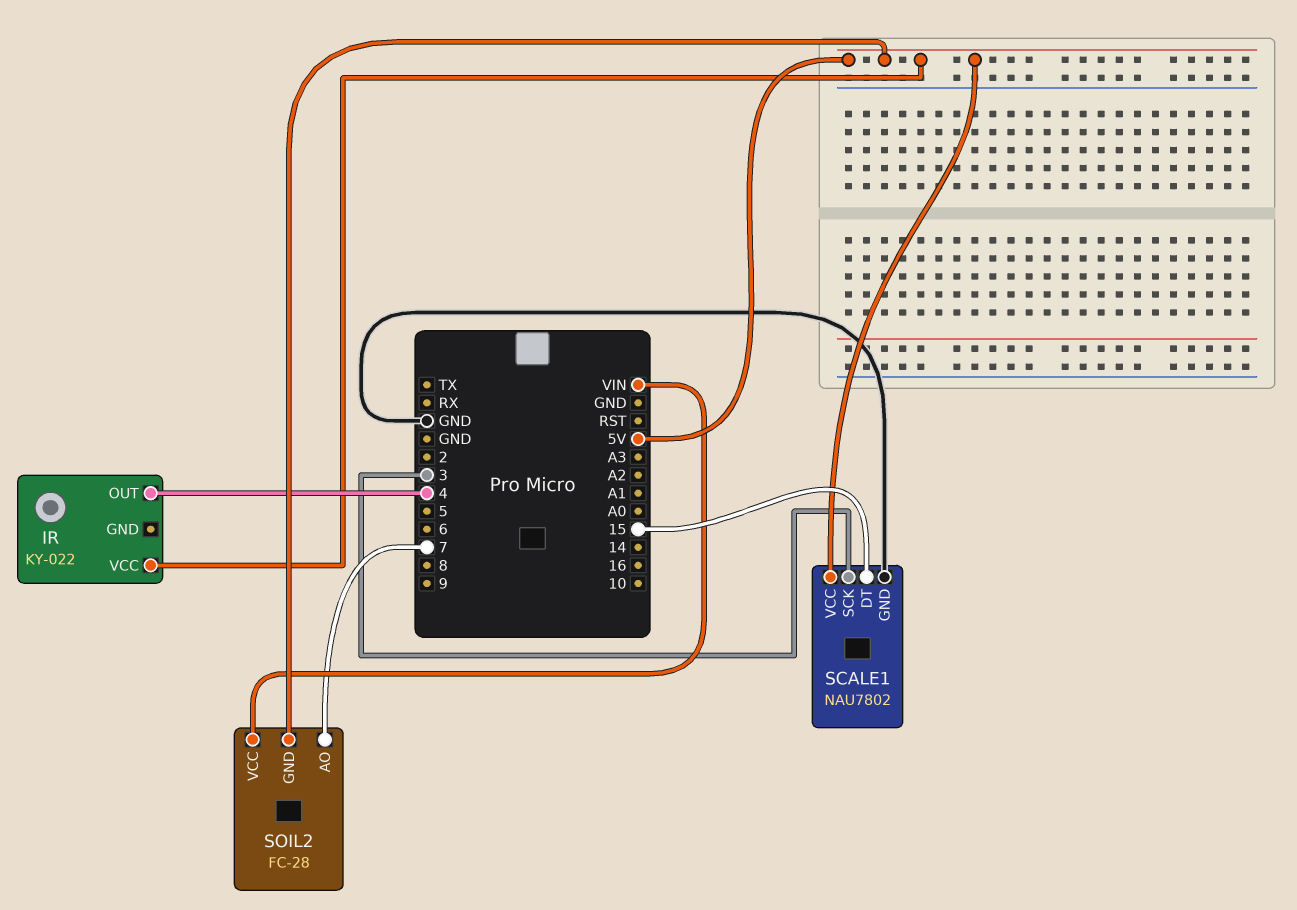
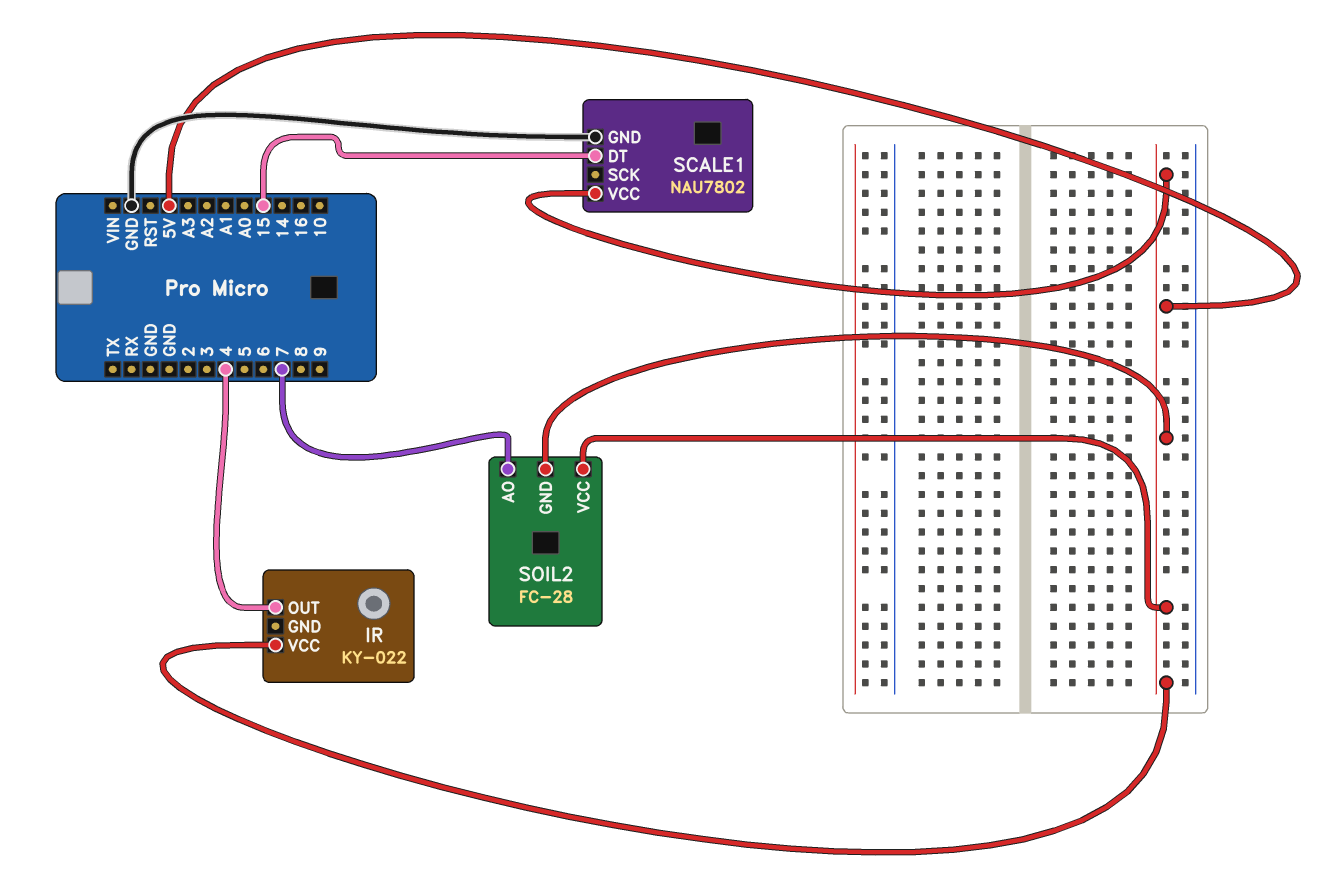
SCALE1 pin SCK: 3 -> none
SOIL2 pin VCC: VIN -> 5V

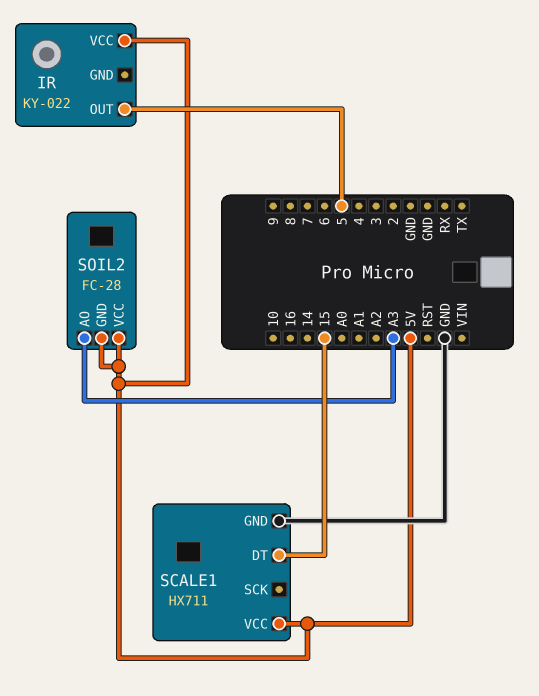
IR pin OUT: 4 -> 5
SCALE1: NAU7802 -> HX711
SOIL2 pin AO: 7 -> A3

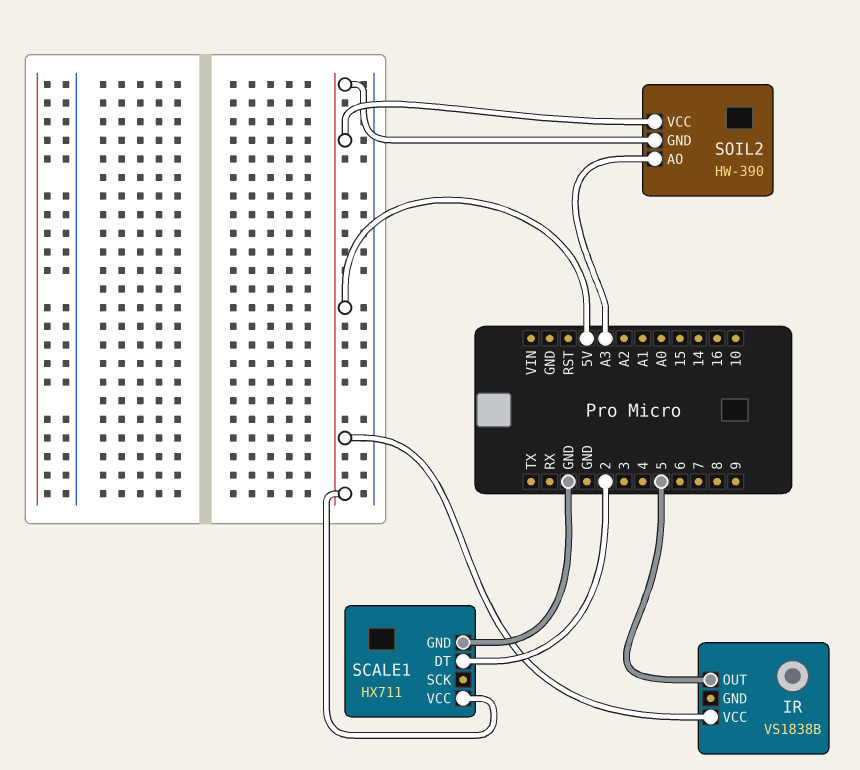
IR: KY-022 -> VS1838B
SCALE1 pin DT: 15 -> 2
SOIL2: FC-28 -> HW-390

